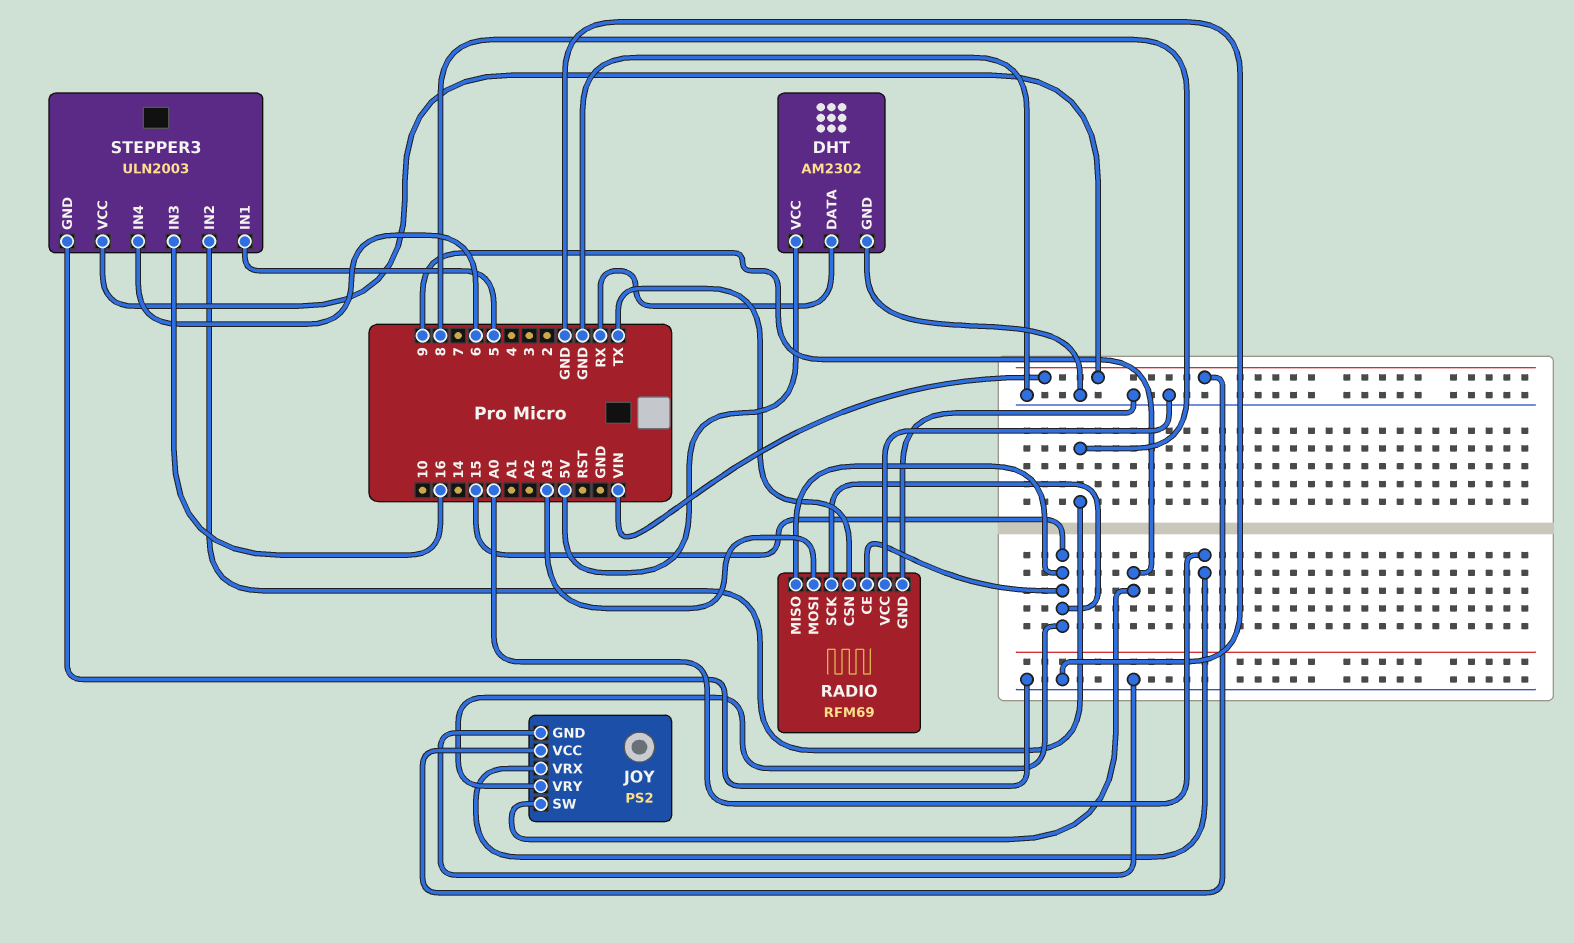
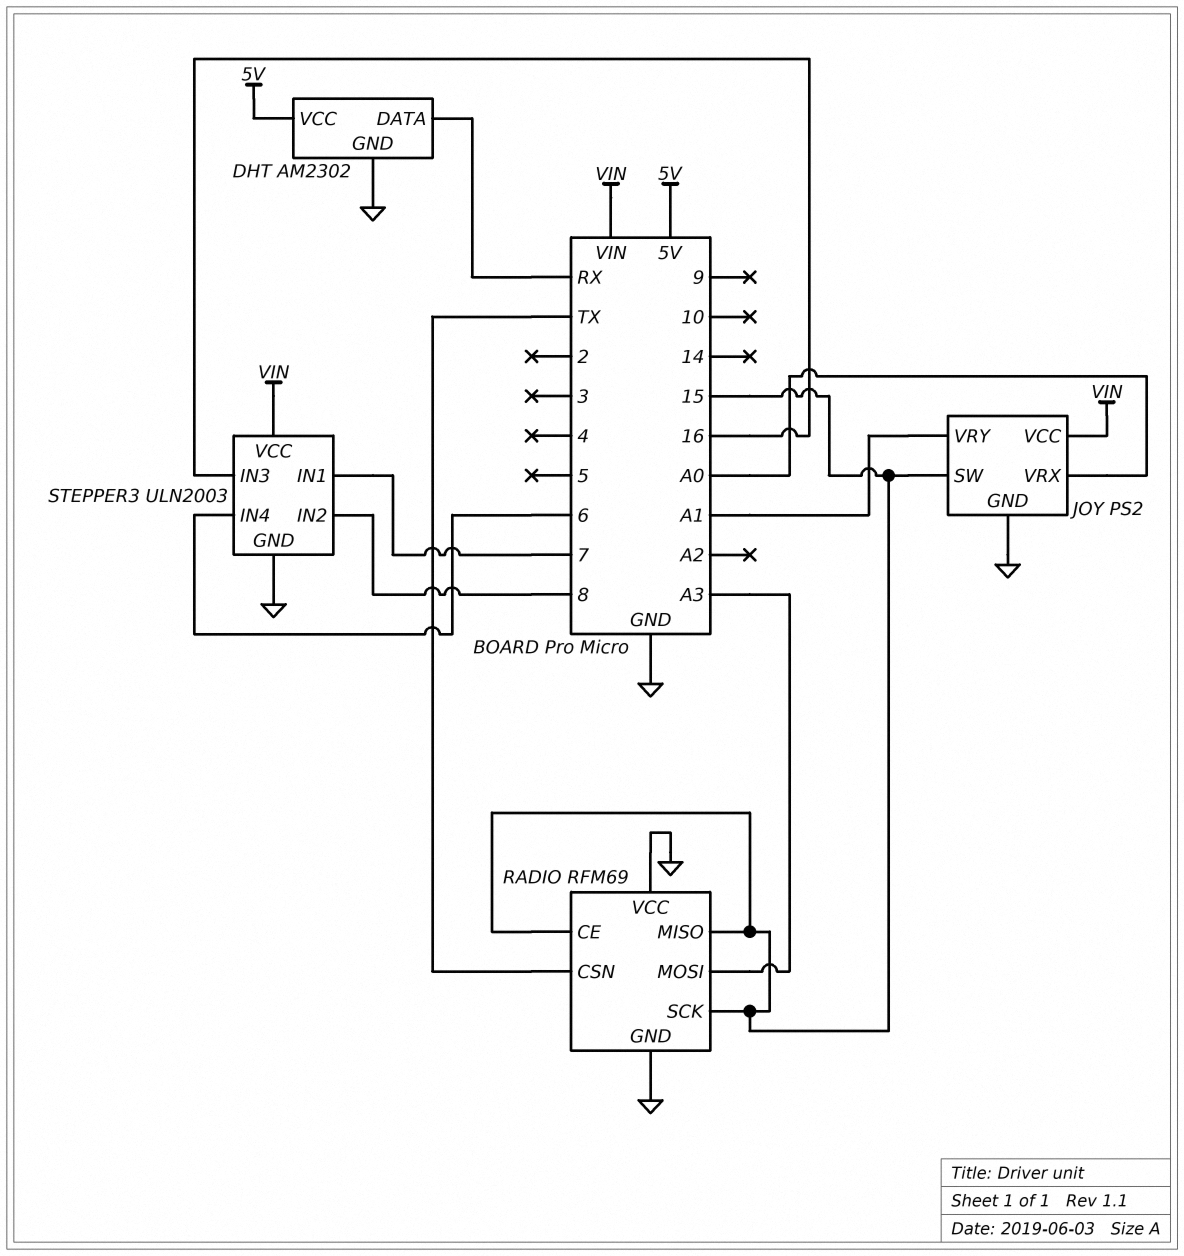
JOY pin SW: 9 -> 15
JOY pin VRY: 15 -> A1
STEPPER3 pin IN1: 5 -> 7

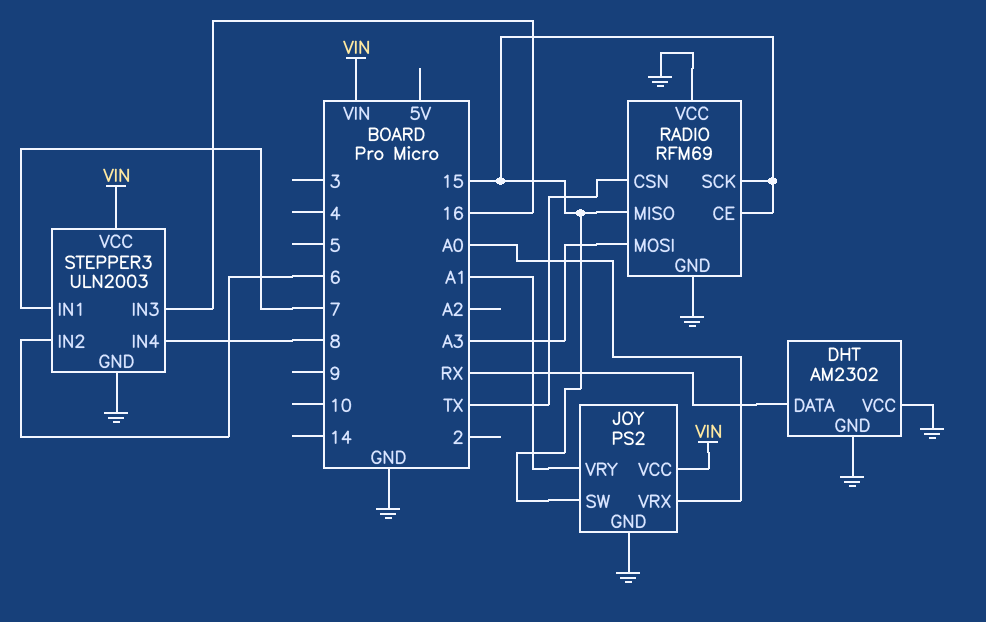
DHT pin VCC: 5V -> GND
STEPPER3 pin IN2: 8 -> 6
STEPPER3 pin IN4: 6 -> 8

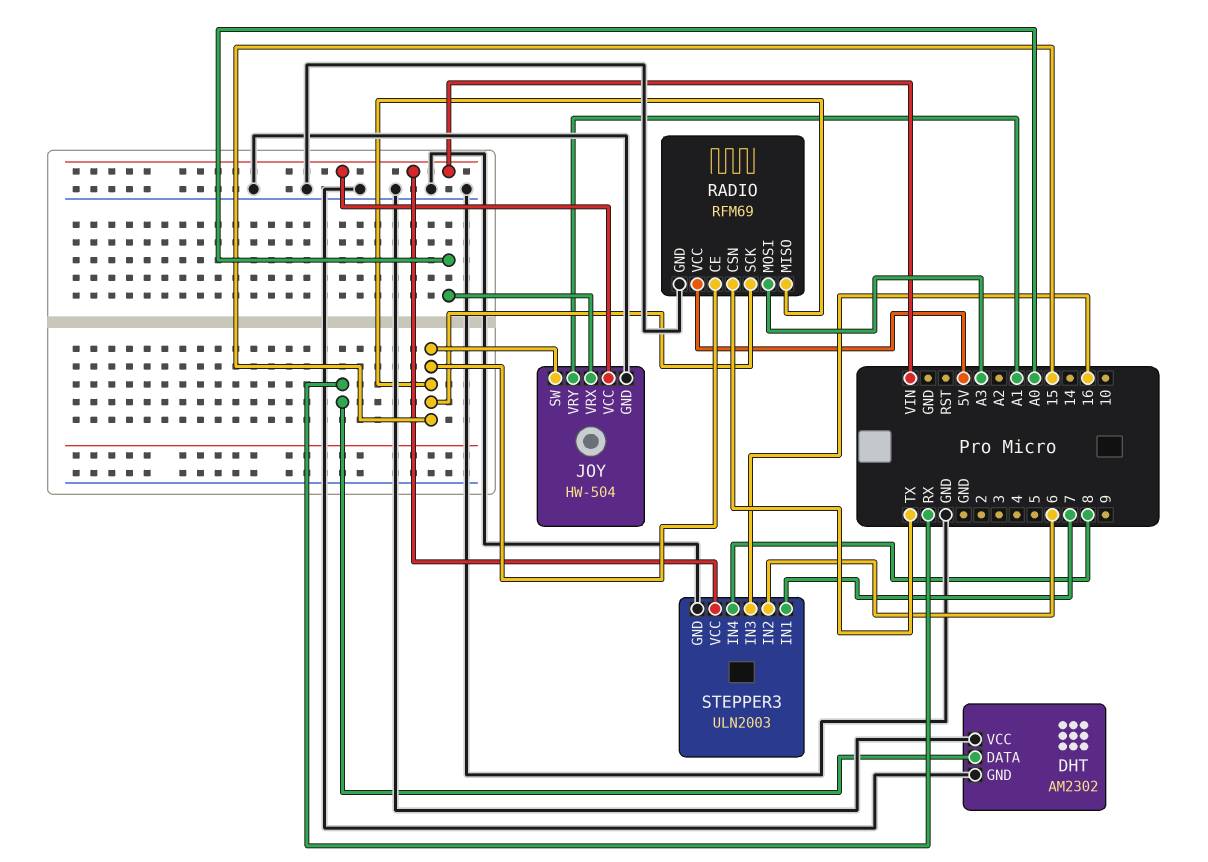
JOY: PS2 -> HW-504
RADIO pin VCC: GND -> 5V

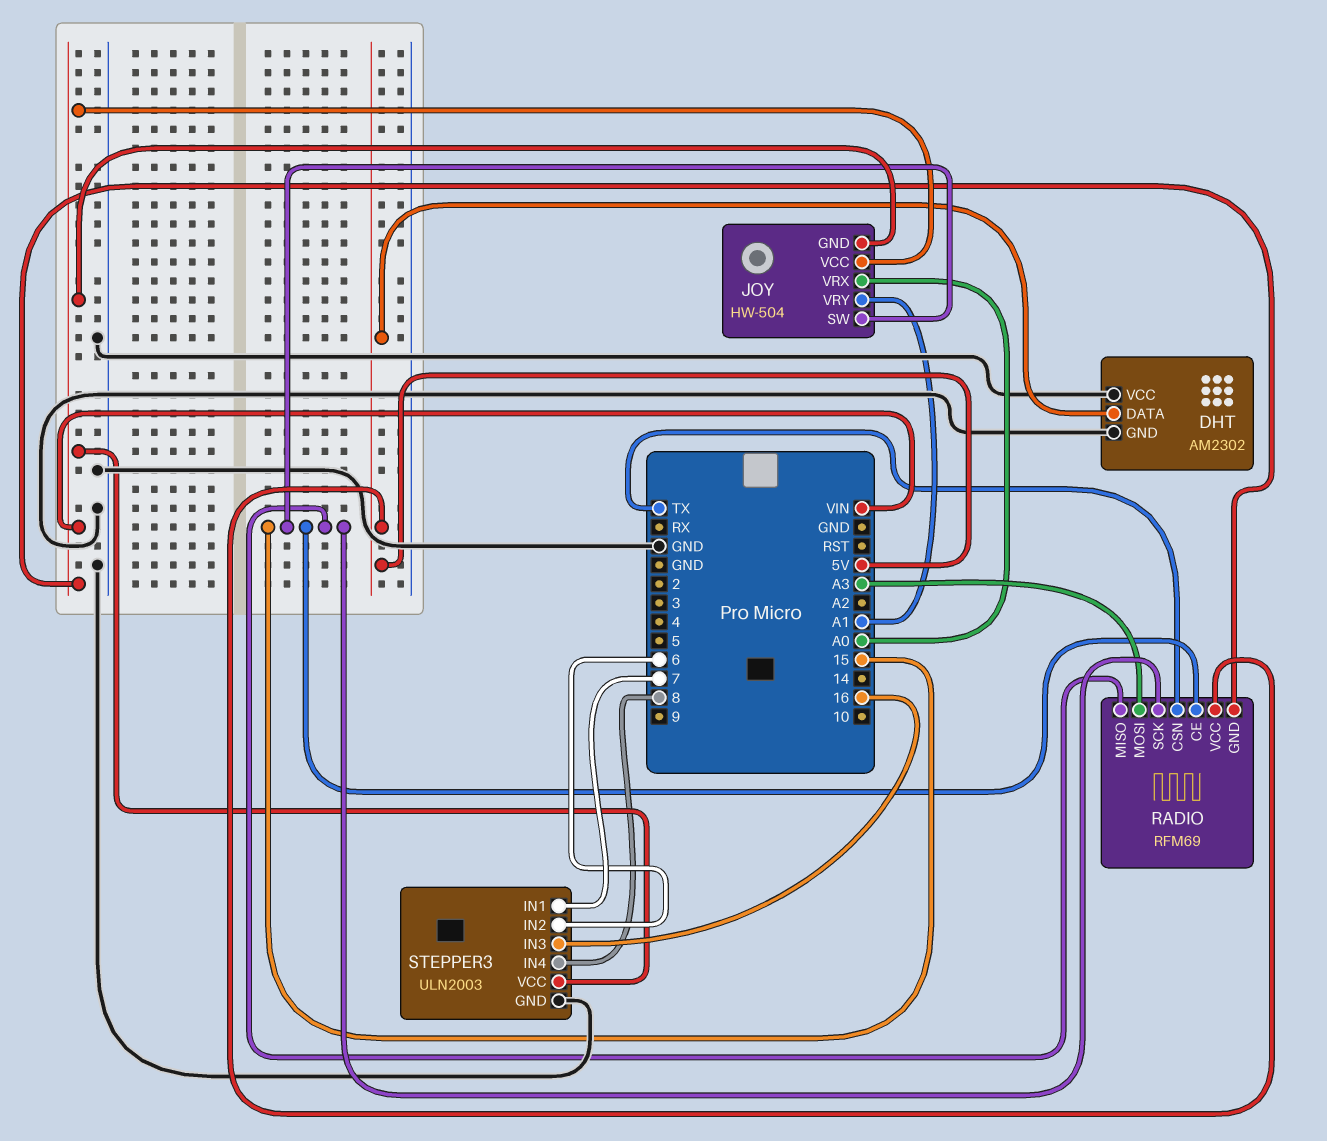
DHT pin DATA: RX -> 5V
JOY pin GND: GND -> VIN
RADIO pin GND: GND -> VIN

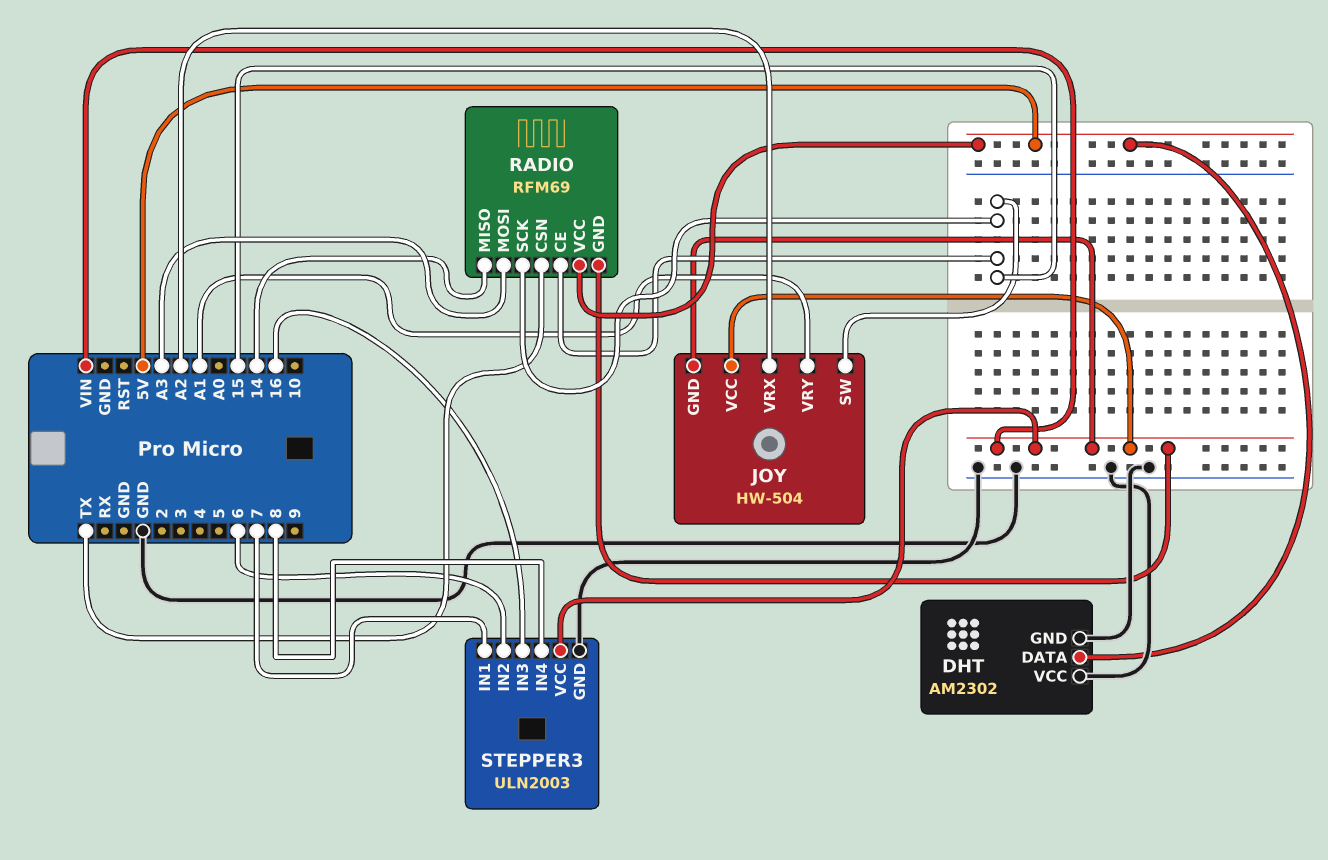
JOY pin VRX: A0 -> A2
RADIO pin MISO: 15 -> 14

